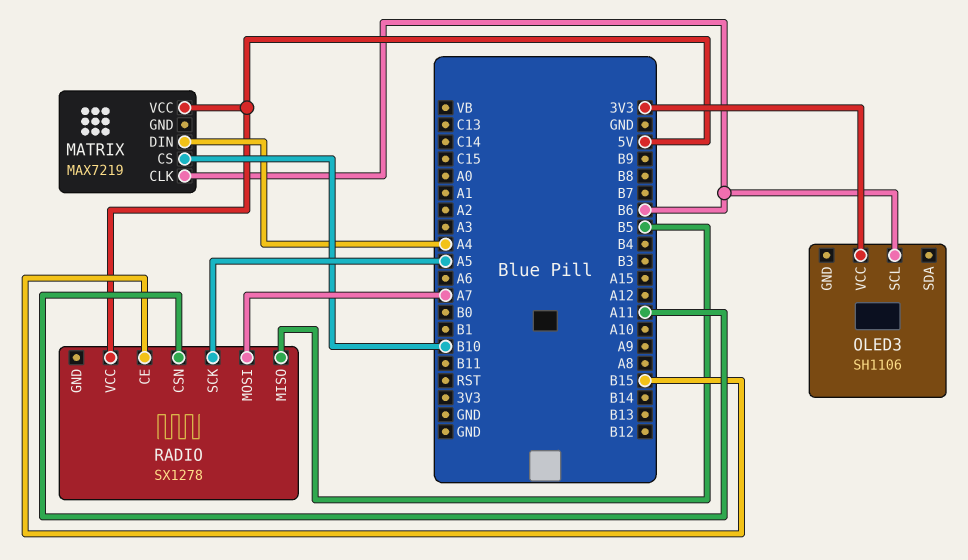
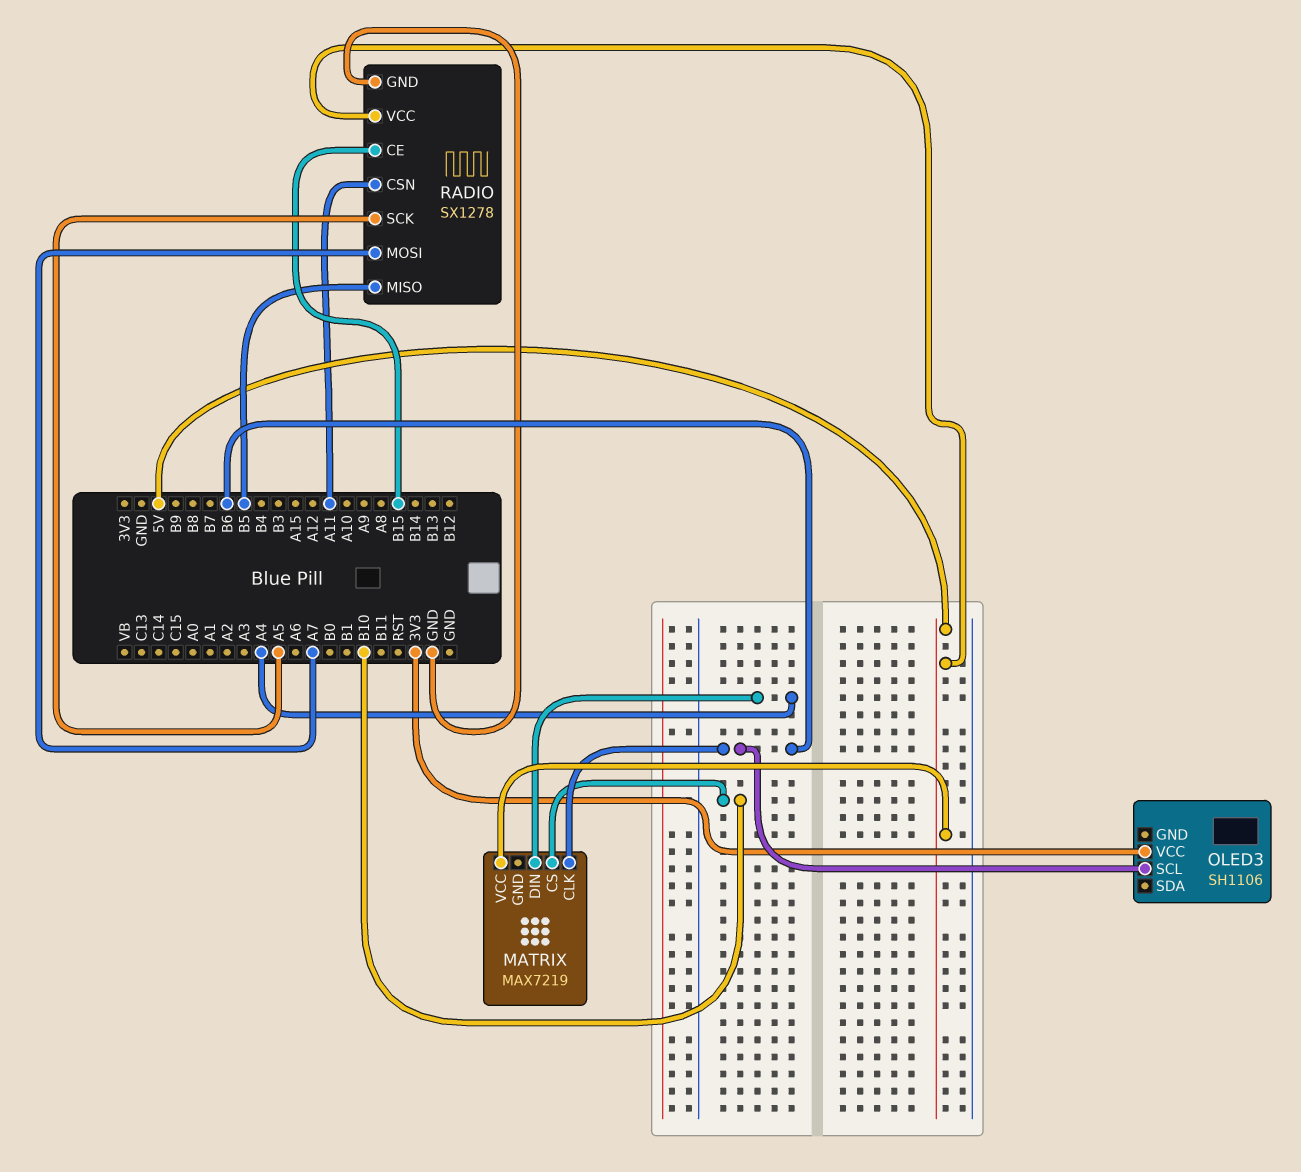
RADIO pin GND: none -> GND

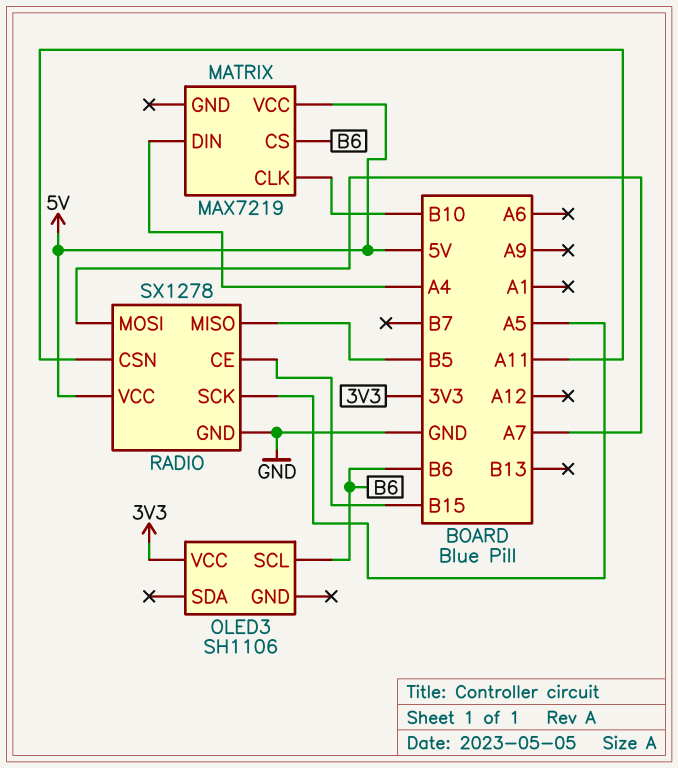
MATRIX pin CLK: B6 -> B10
MATRIX pin CS: B10 -> B6

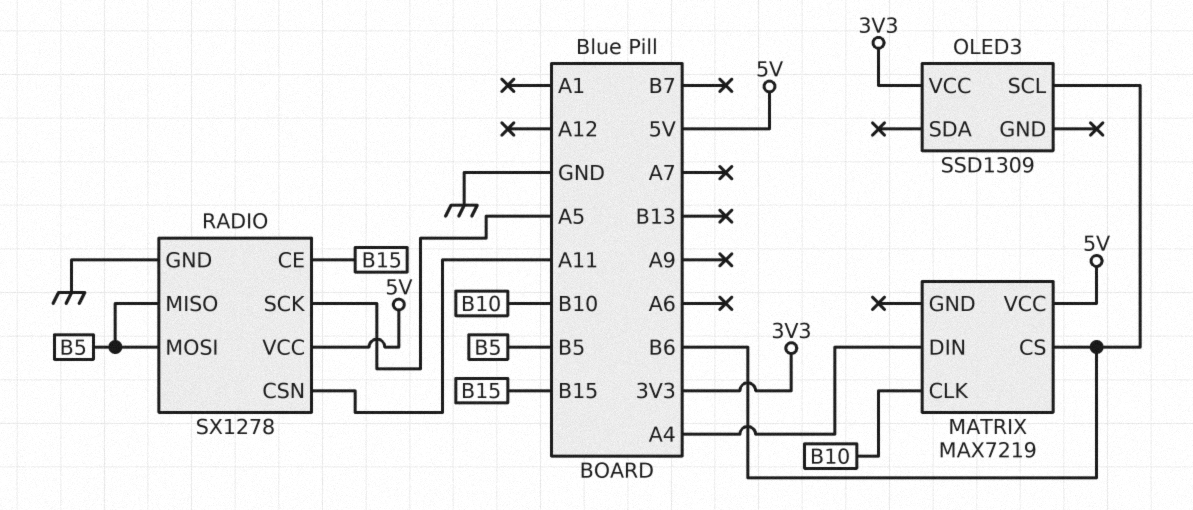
OLED3: SH1106 -> SSD1309
RADIO pin MOSI: A7 -> B5

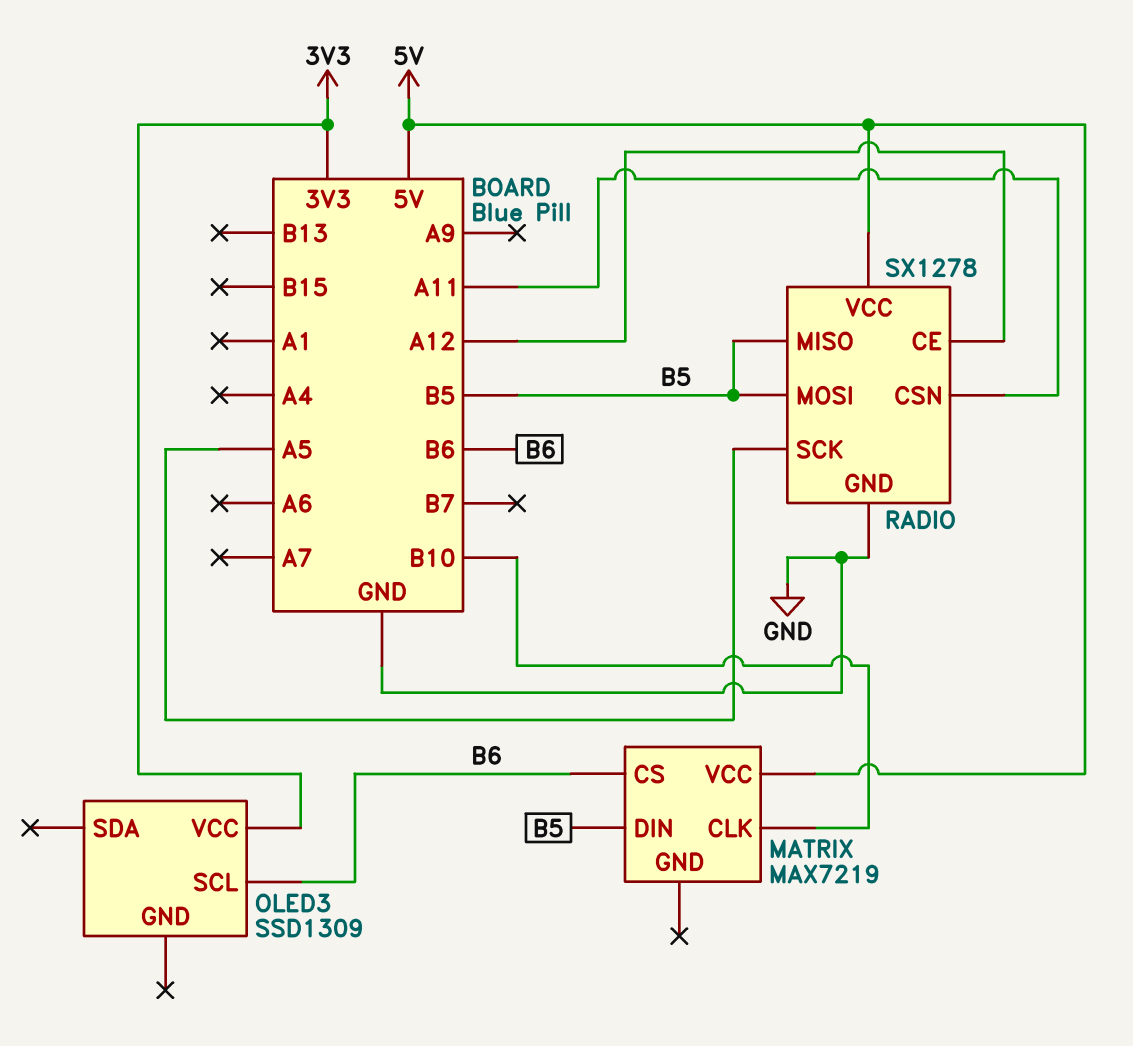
MATRIX pin DIN: A4 -> B5
RADIO pin CE: B15 -> A12

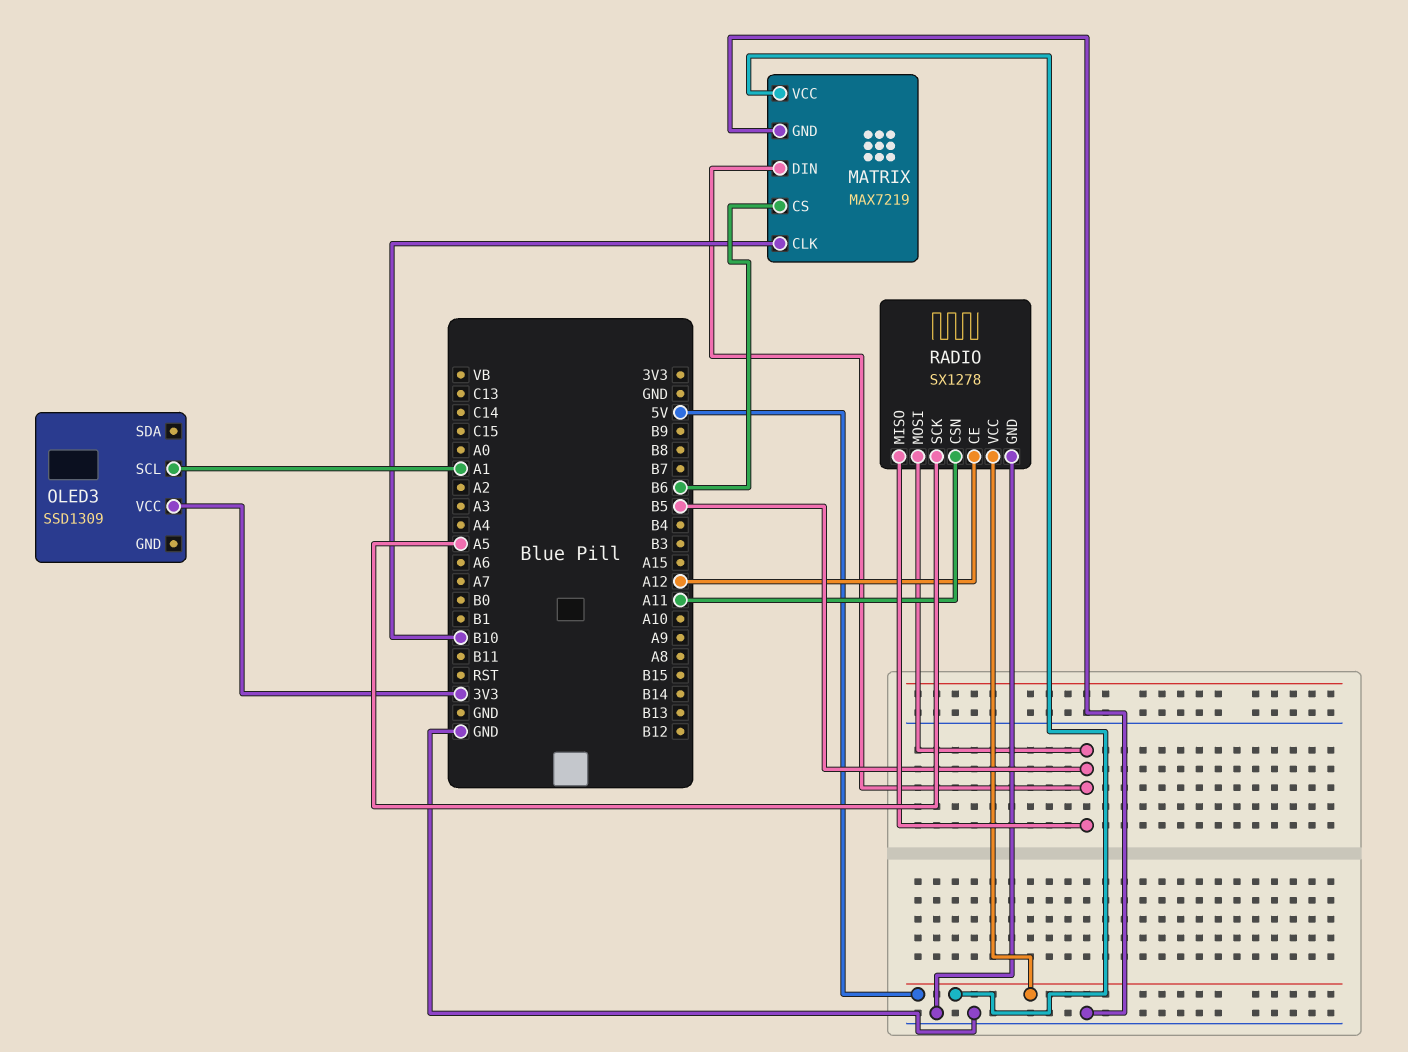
MATRIX pin GND: none -> GND
OLED3 pin SCL: B6 -> A1

